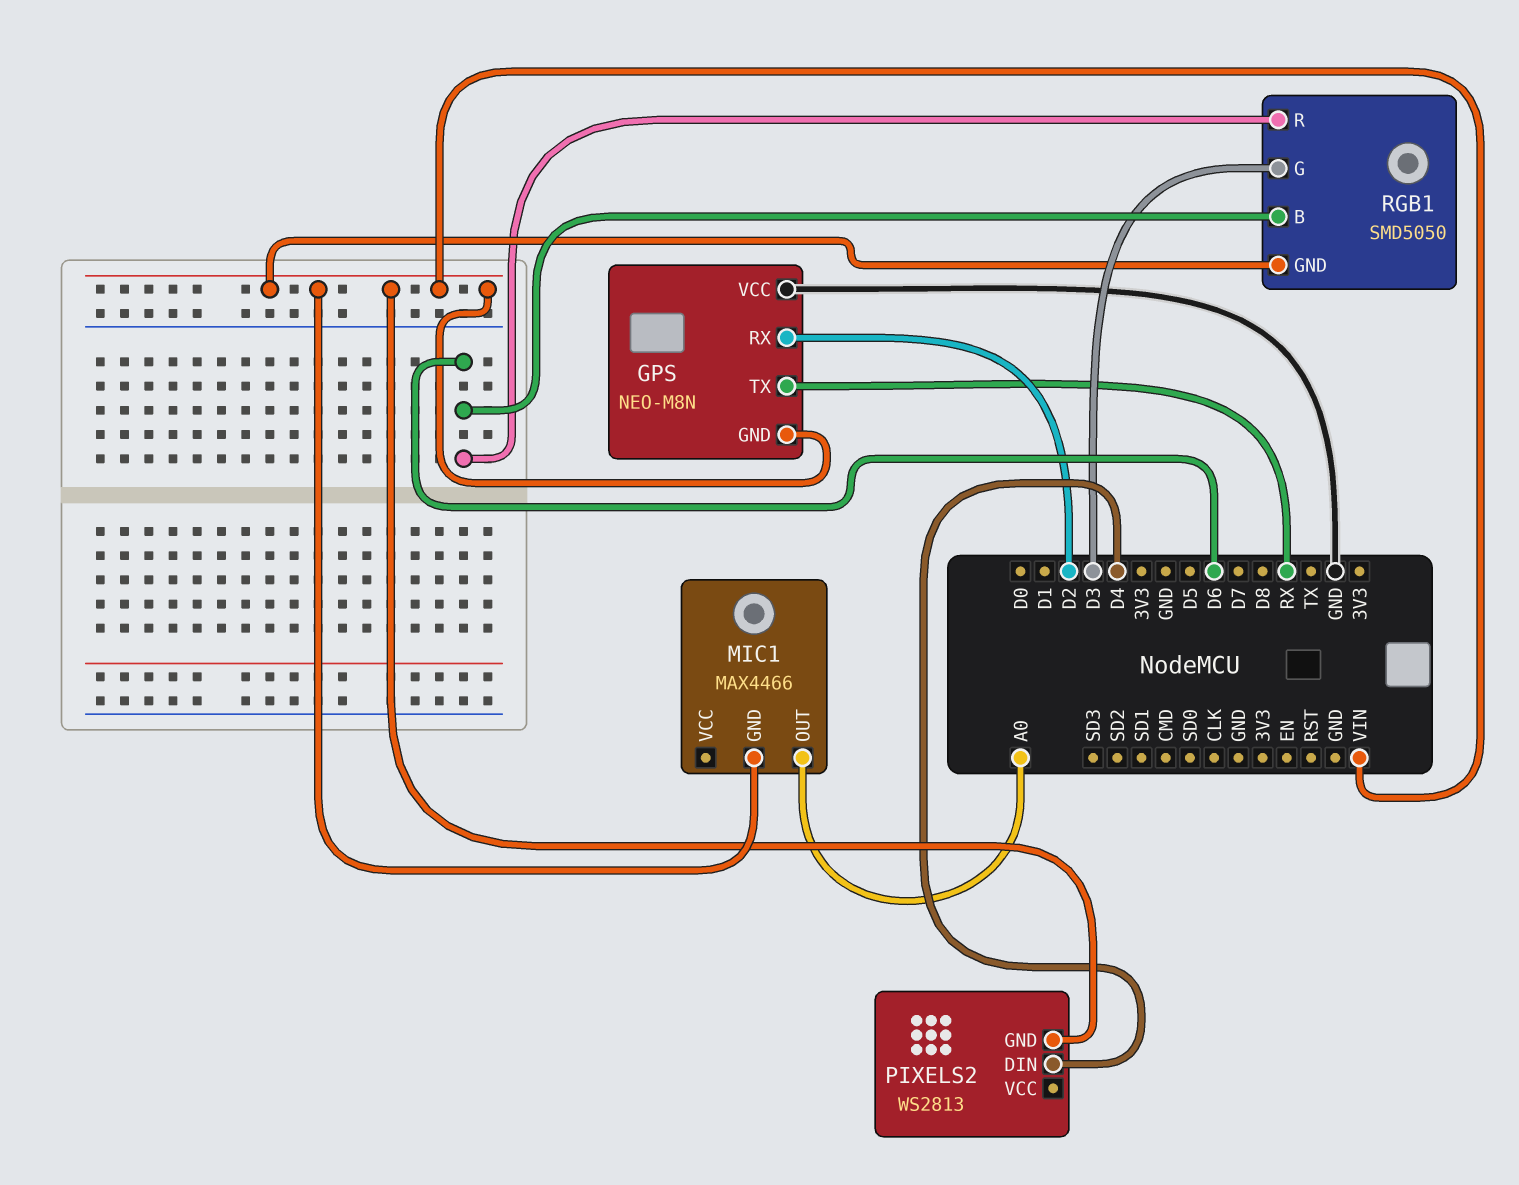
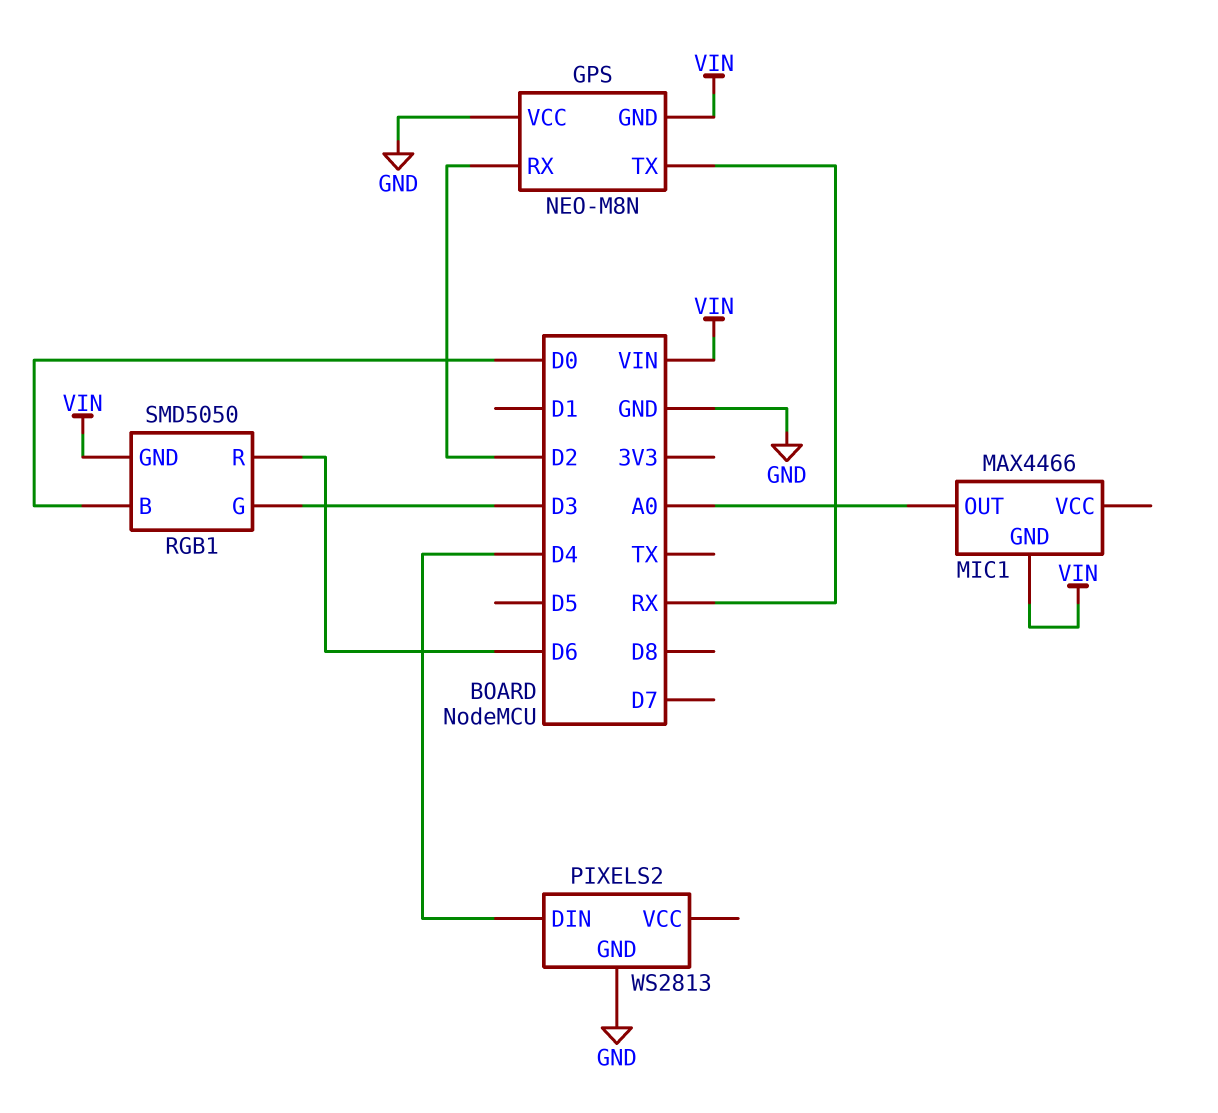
PIXELS2 pin GND: VIN -> GND
RGB1 pin B: D6 -> D0

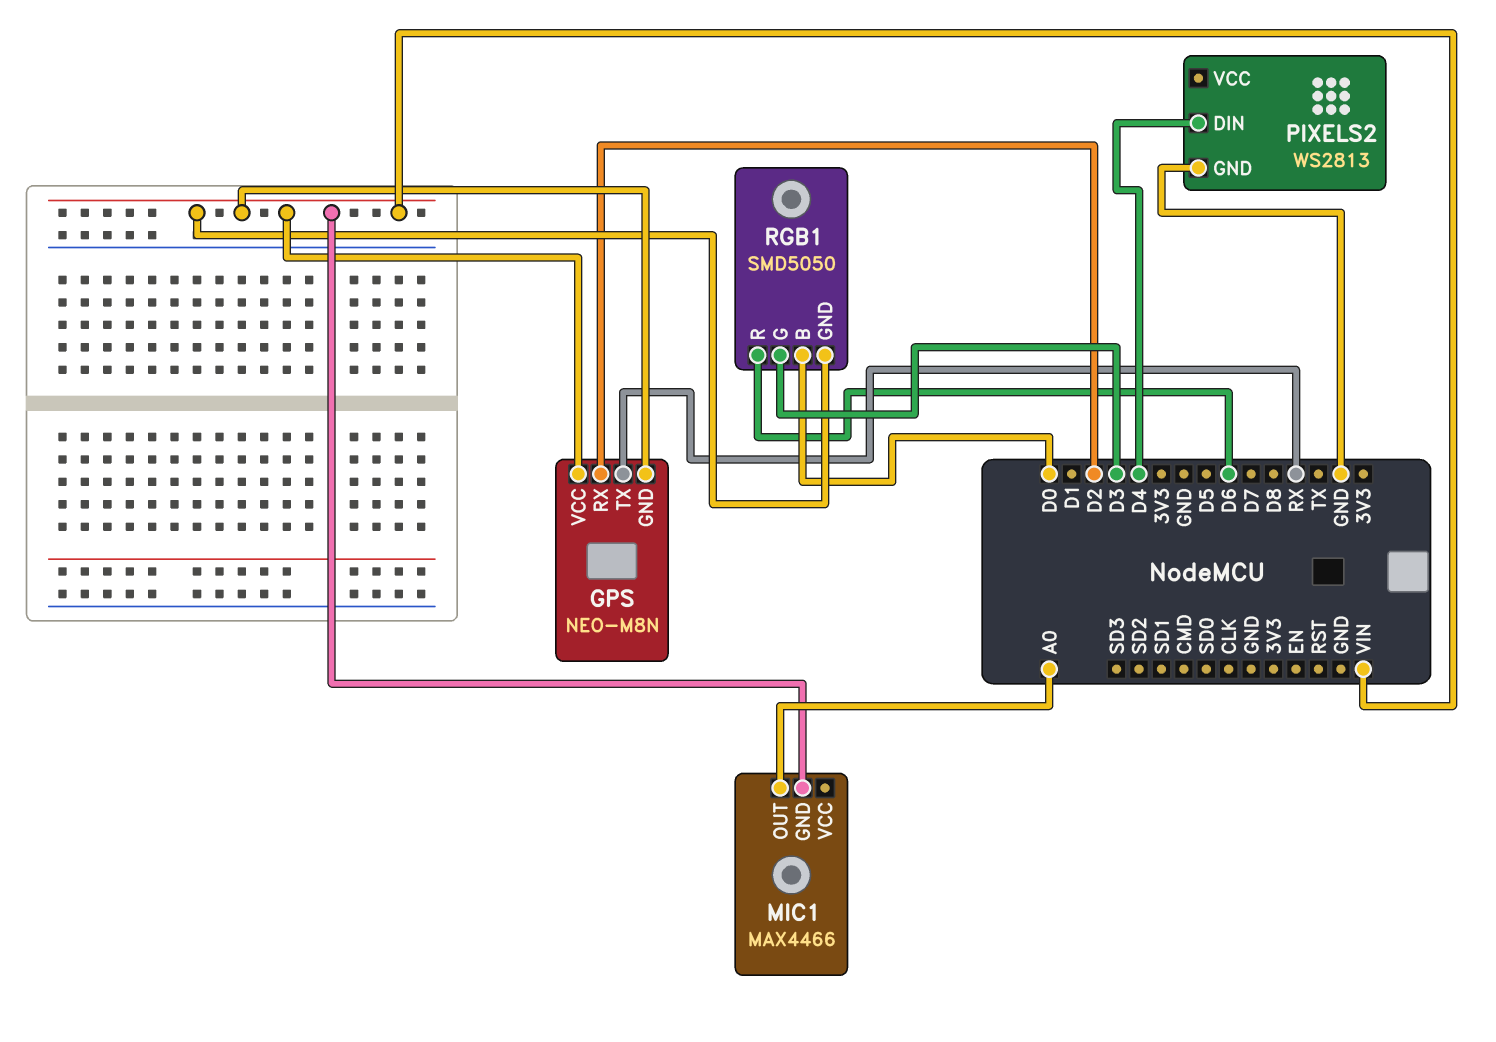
GPS pin VCC: GND -> VIN

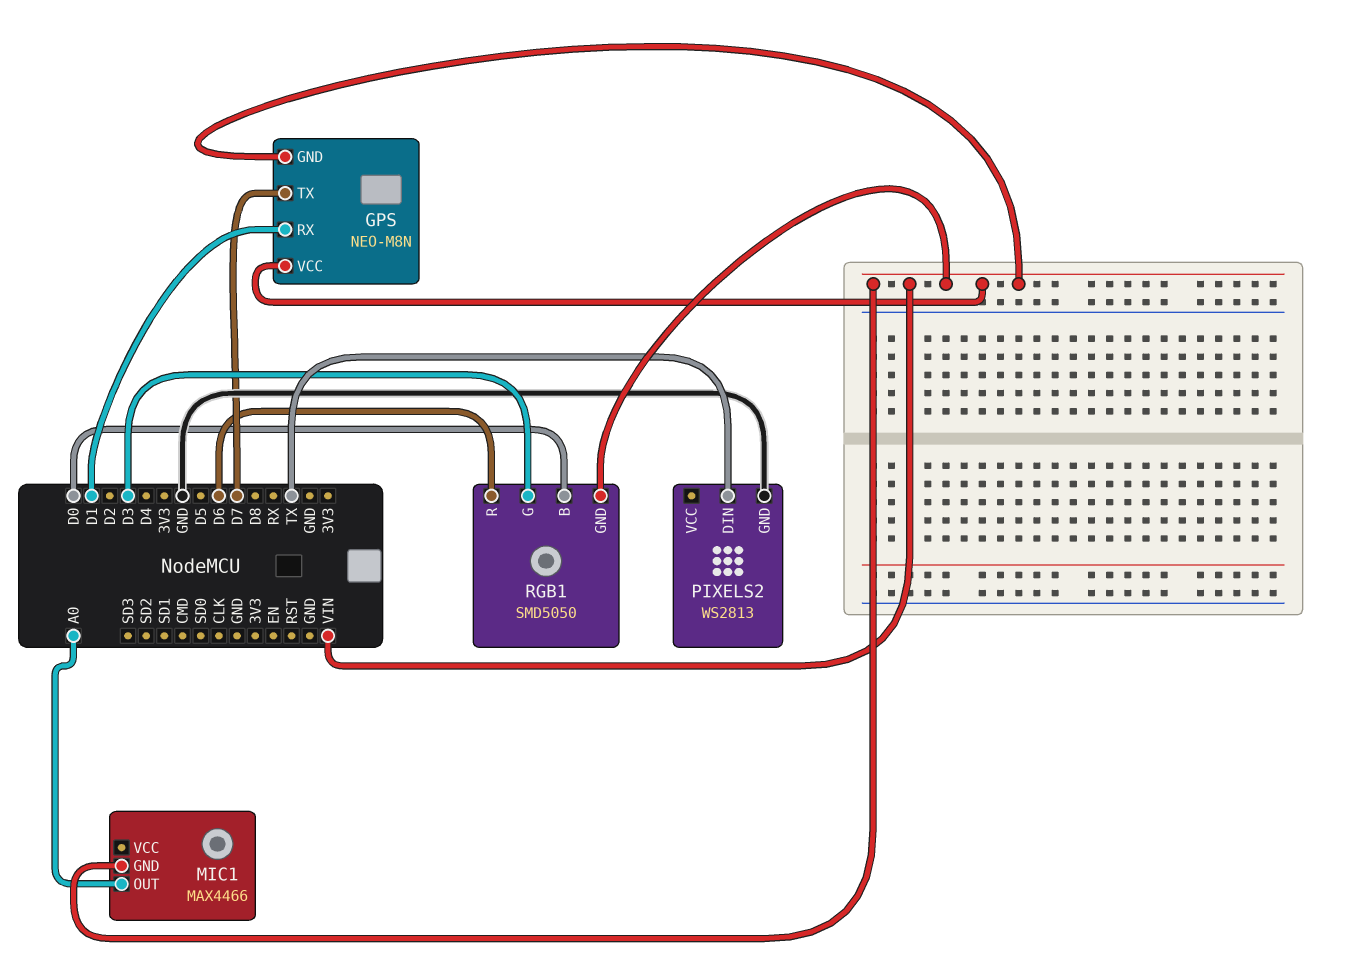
GPS pin RX: D2 -> D1
GPS pin TX: RX -> D7
PIXELS2 pin DIN: D4 -> TX

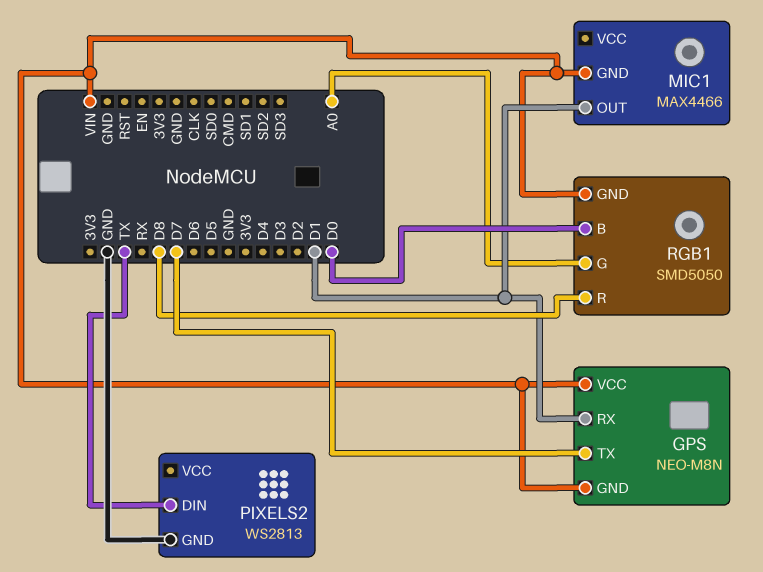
MIC1 pin OUT: A0 -> D1
RGB1 pin G: D3 -> A0
RGB1 pin R: D6 -> D8

